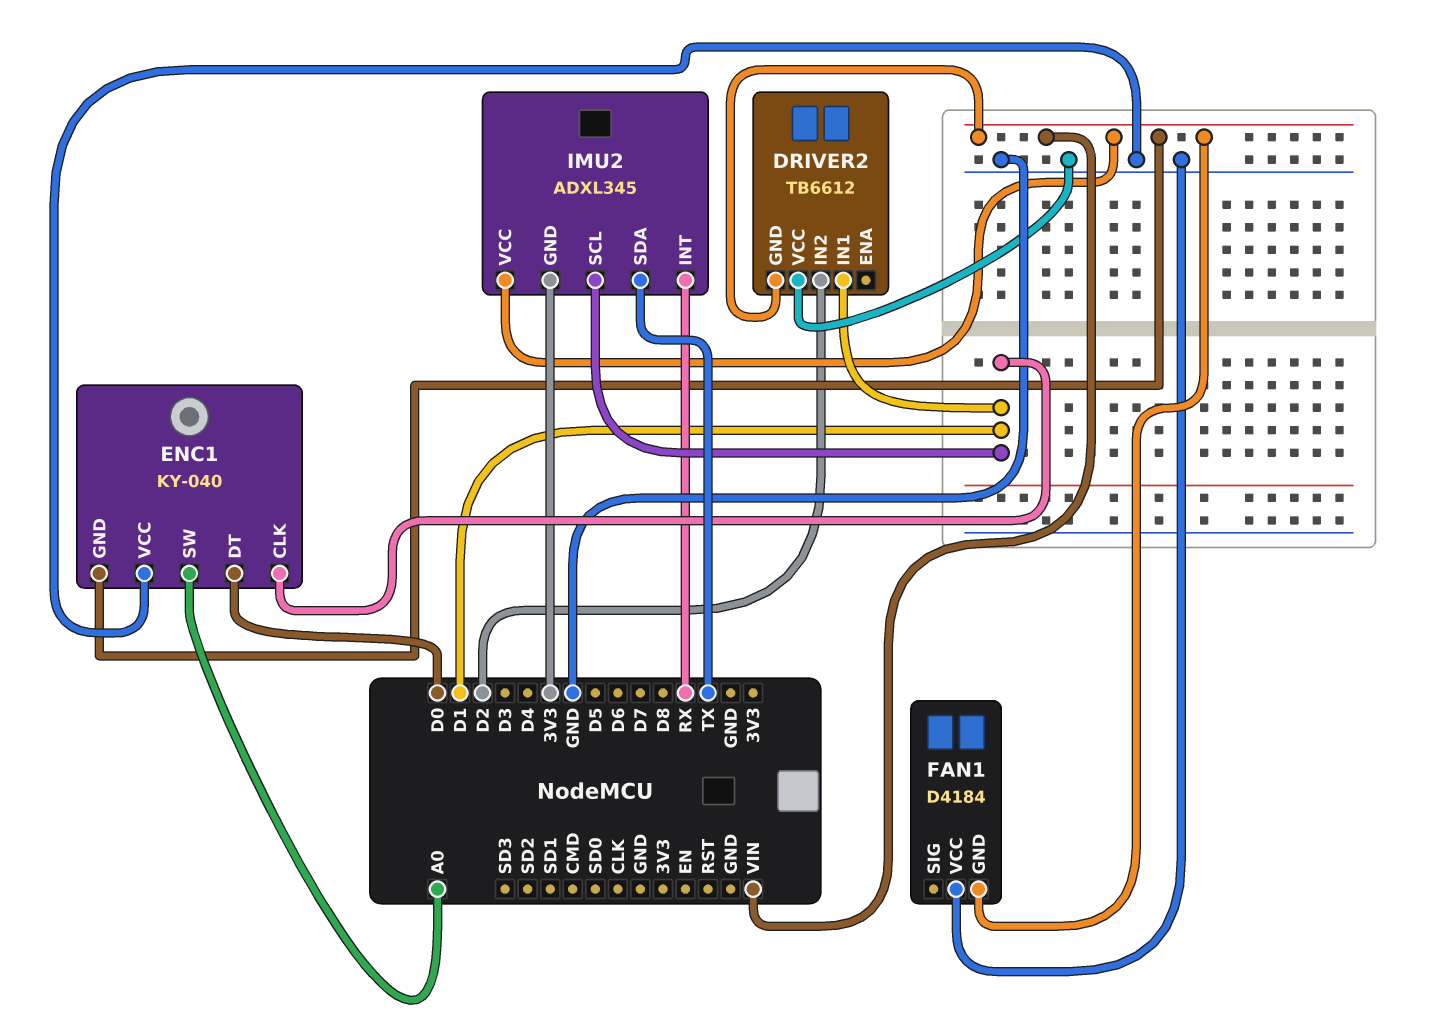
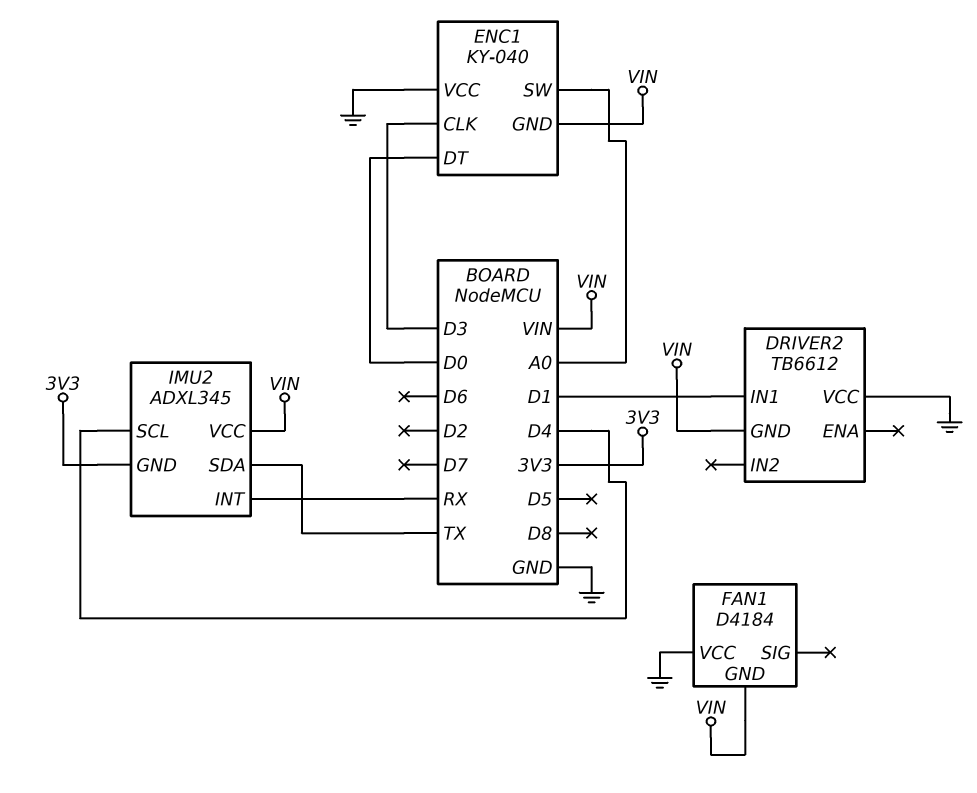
DRIVER2 pin IN2: D2 -> none
ENC1 pin CLK: D1 -> D3
IMU2 pin SCL: D1 -> D4

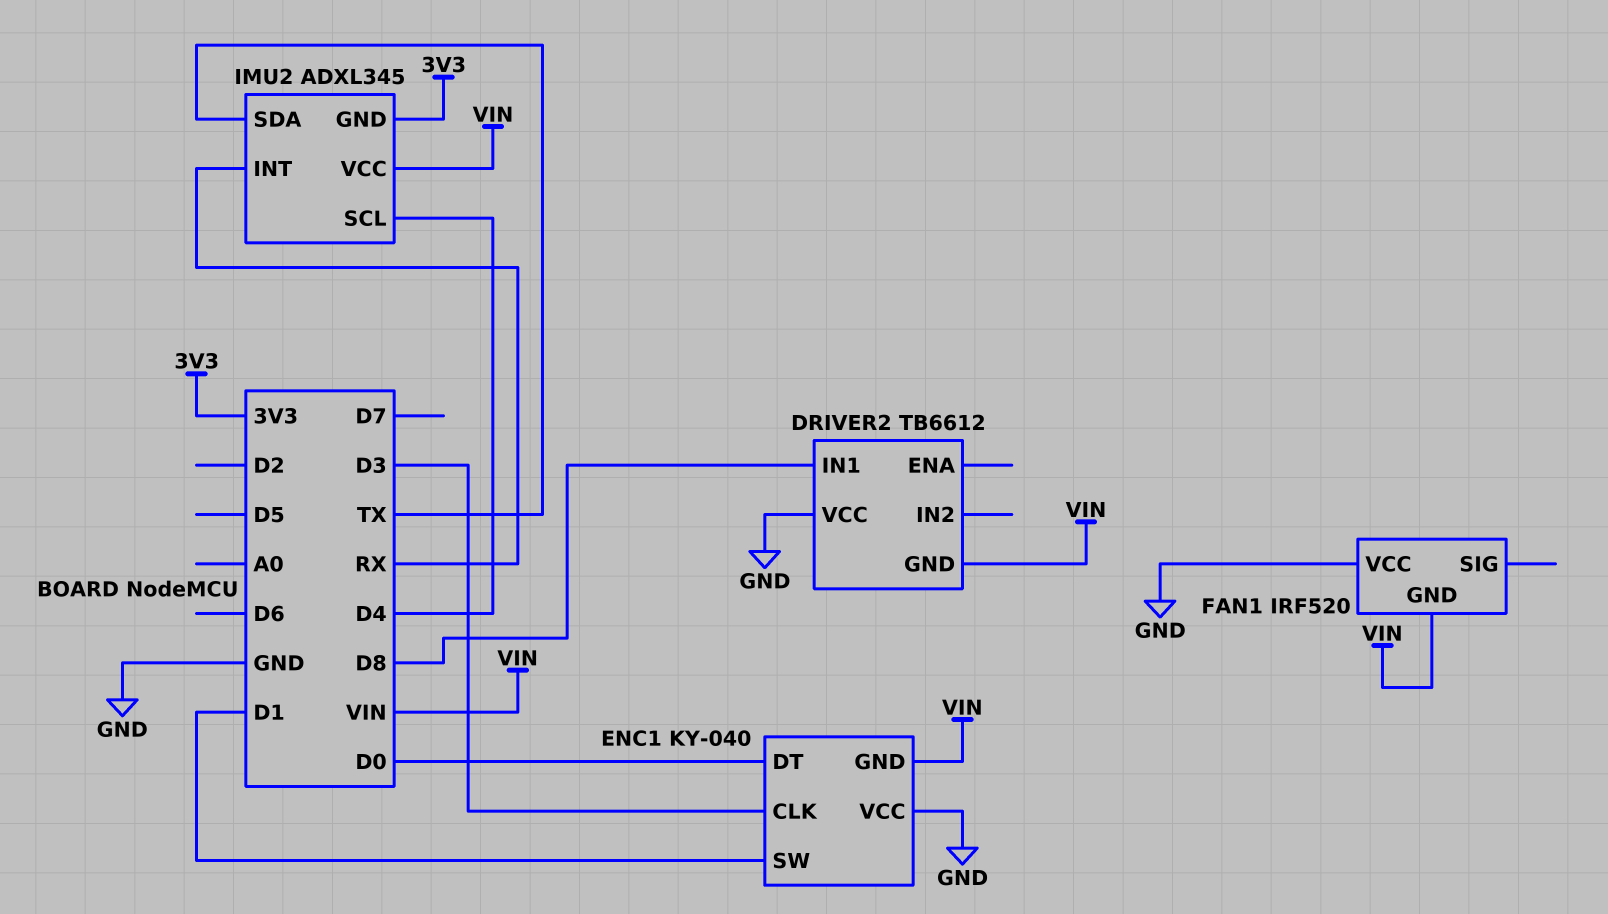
DRIVER2 pin IN1: D1 -> D8
ENC1 pin SW: A0 -> D1
FAN1: D4184 -> IRF520

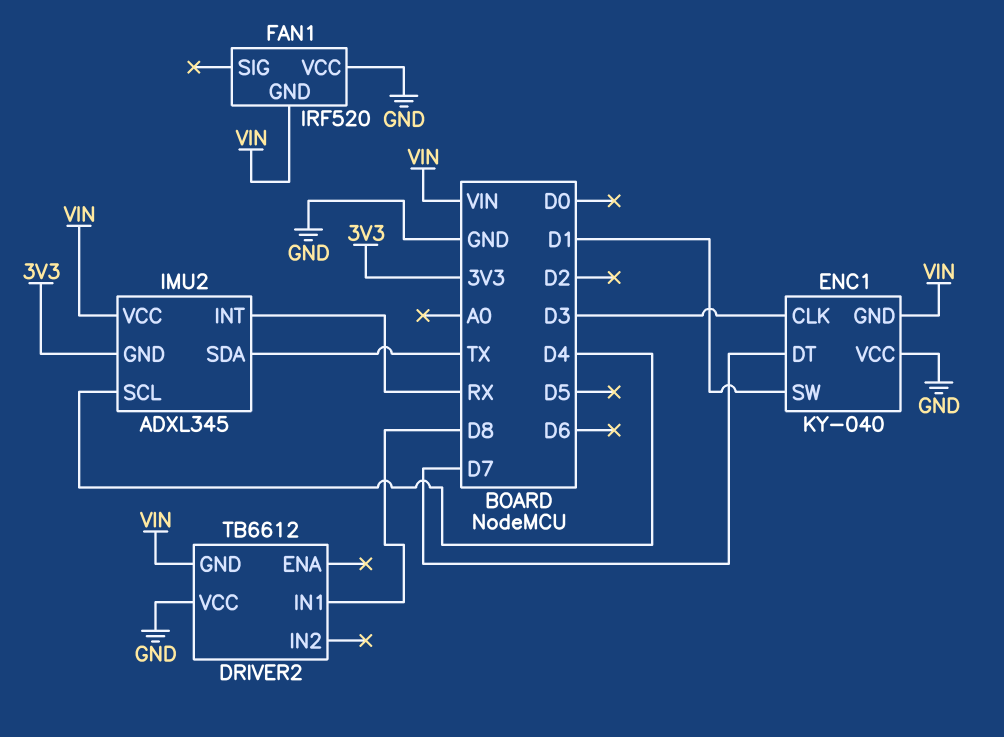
ENC1 pin DT: D0 -> D7

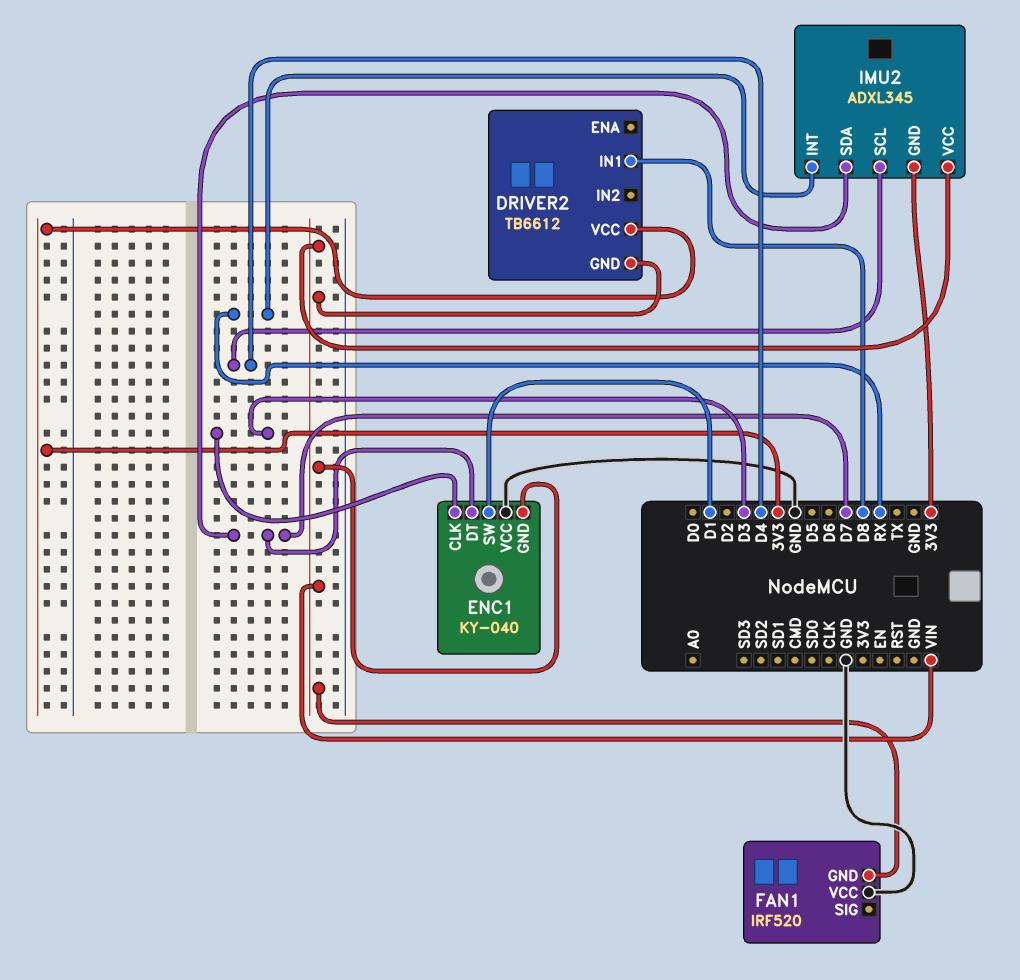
DRIVER2 pin VCC: GND -> 3V3
IMU2 pin SDA: TX -> D7

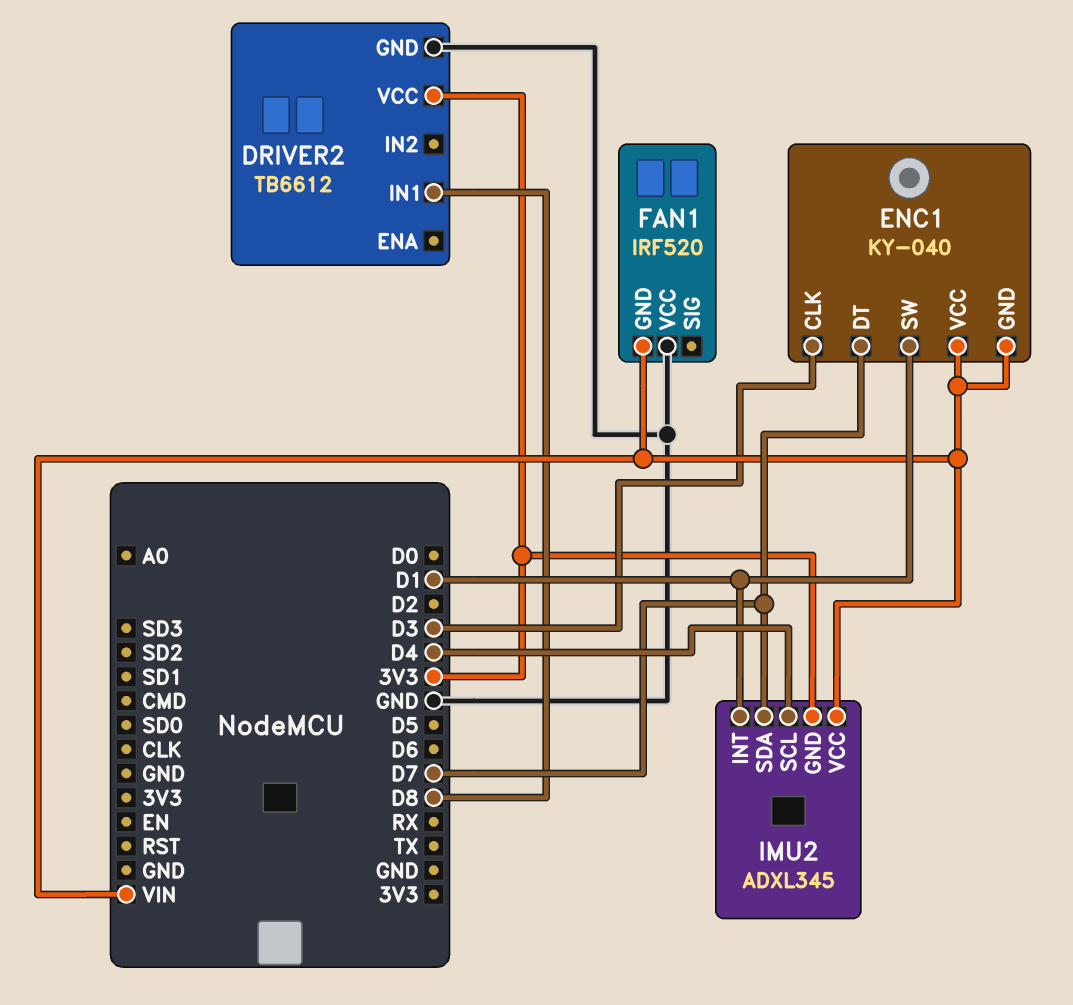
DRIVER2 pin GND: VIN -> GND
ENC1 pin VCC: GND -> VIN
IMU2 pin INT: RX -> D1

